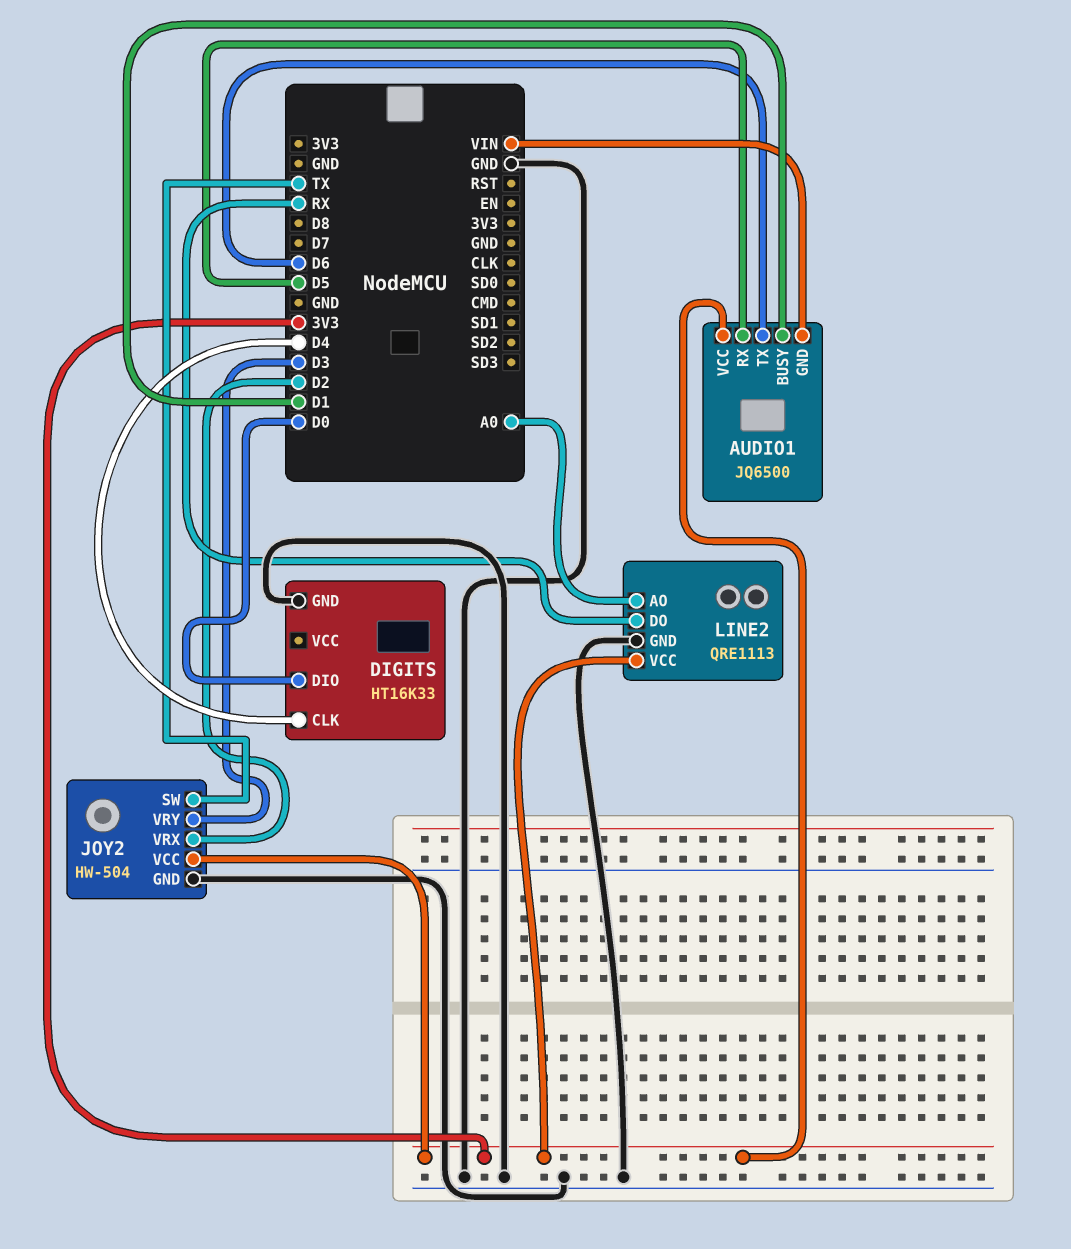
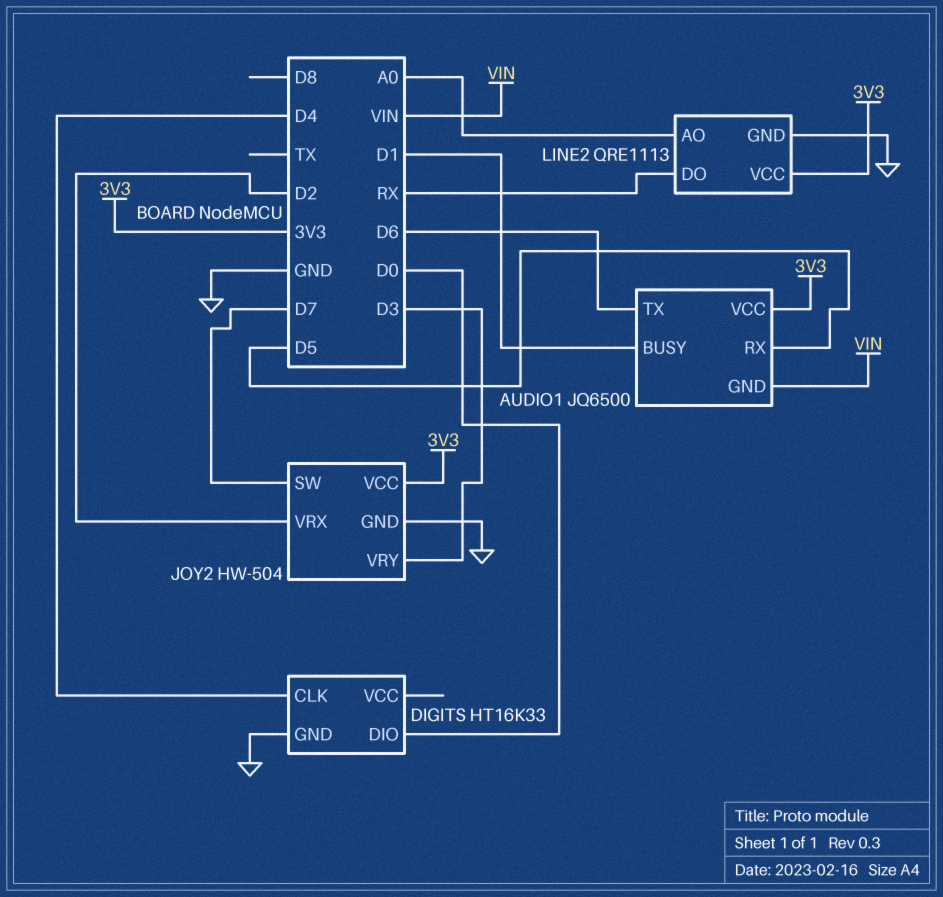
JOY2 pin SW: TX -> D7

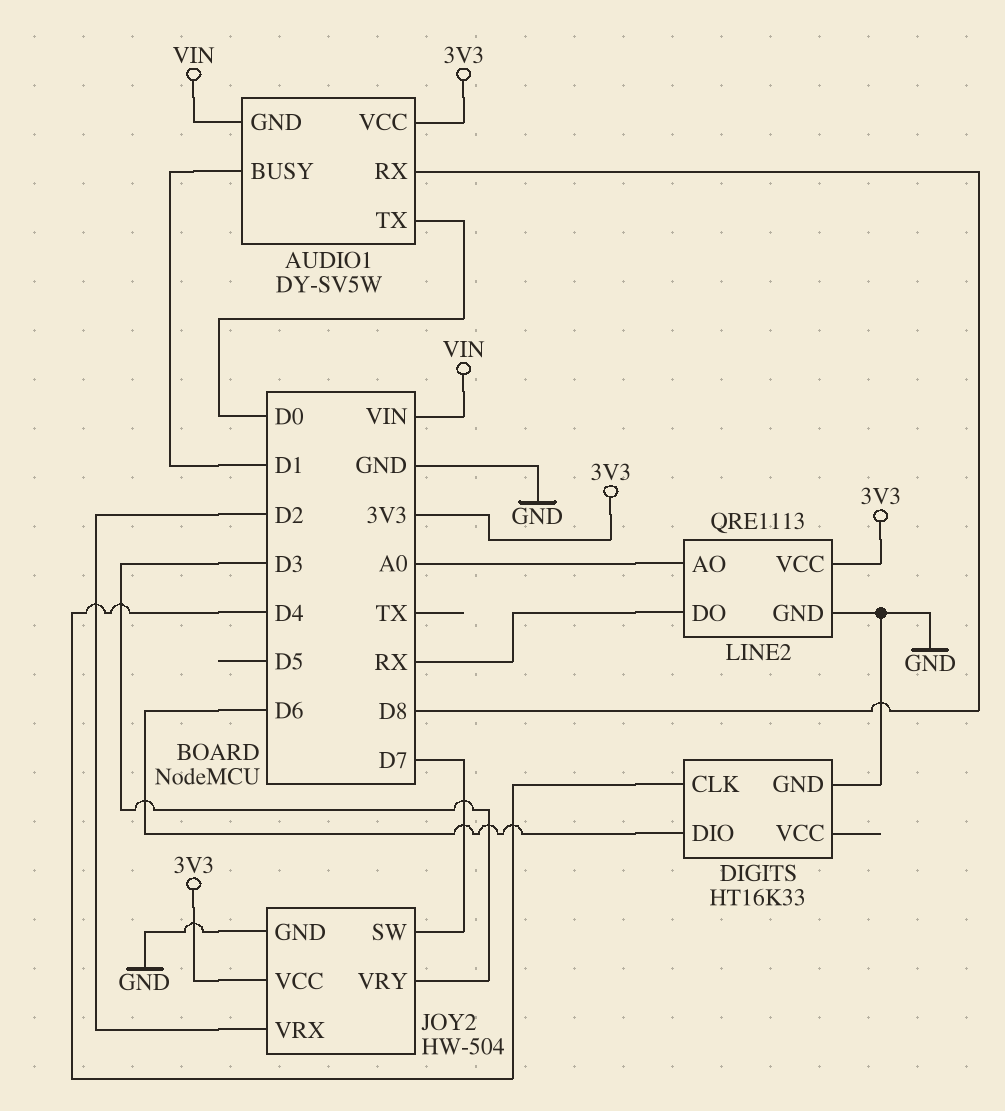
AUDIO1: JQ6500 -> DY-SV5W
AUDIO1 pin RX: D5 -> D8
AUDIO1 pin TX: D6 -> D0
DIGITS pin DIO: D0 -> D6

